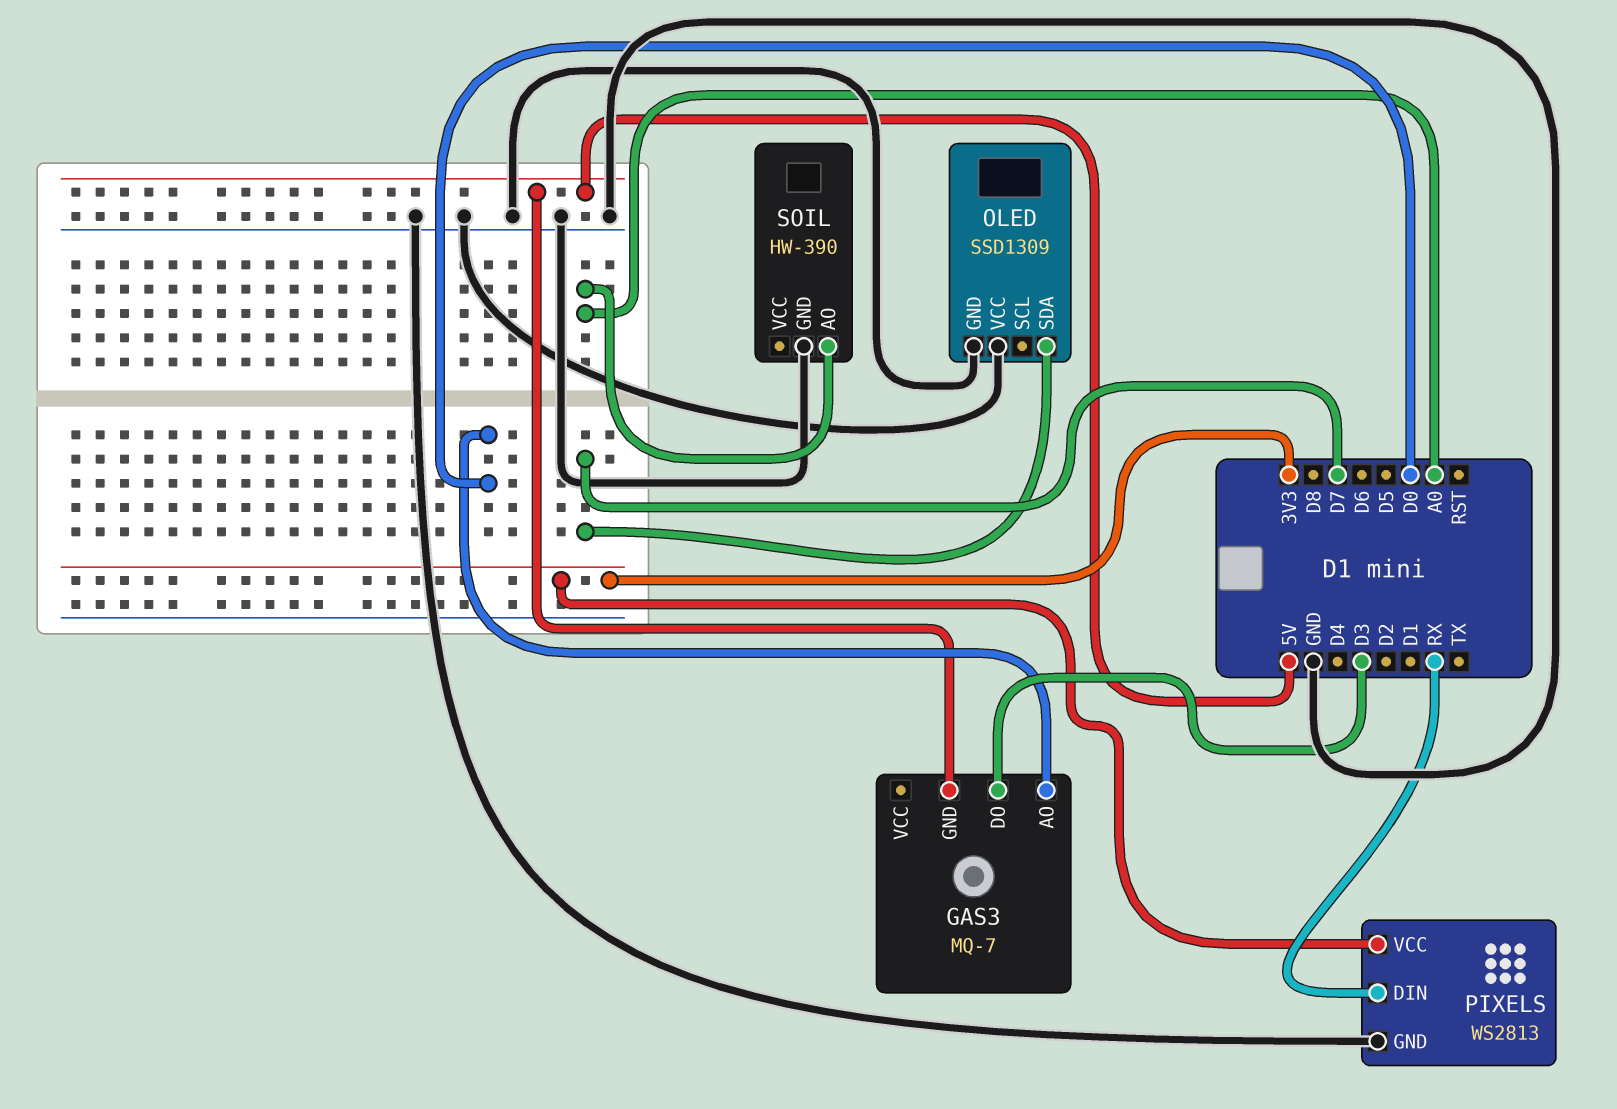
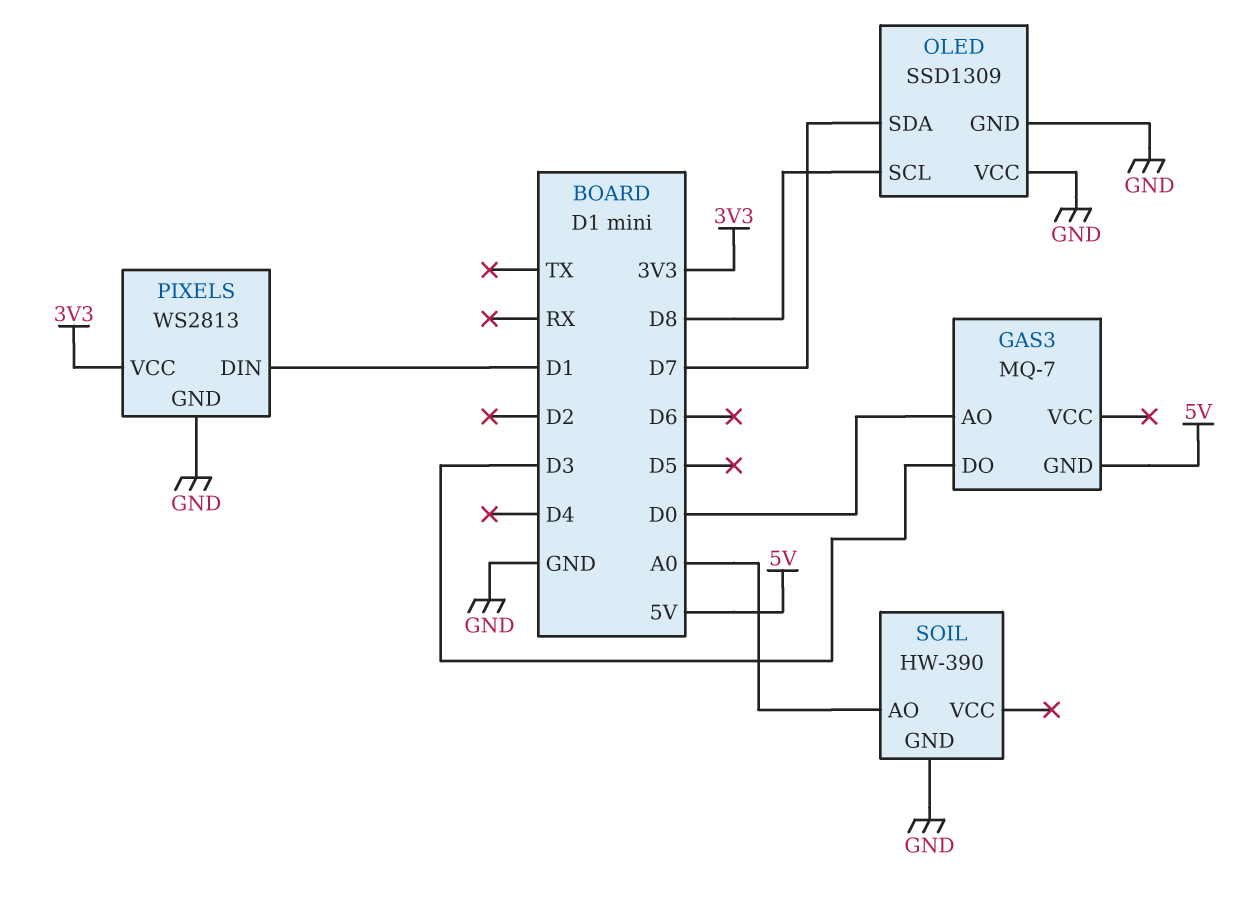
OLED pin SCL: none -> D8
PIXELS pin DIN: RX -> D1

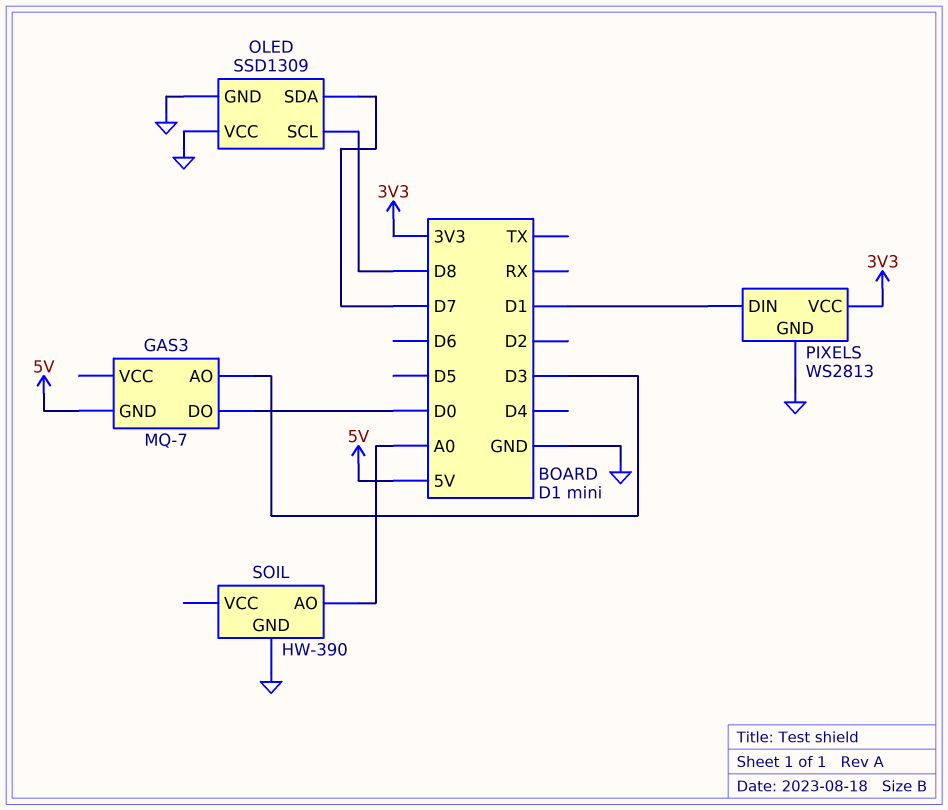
GAS3 pin AO: D0 -> D3
GAS3 pin DO: D3 -> D0

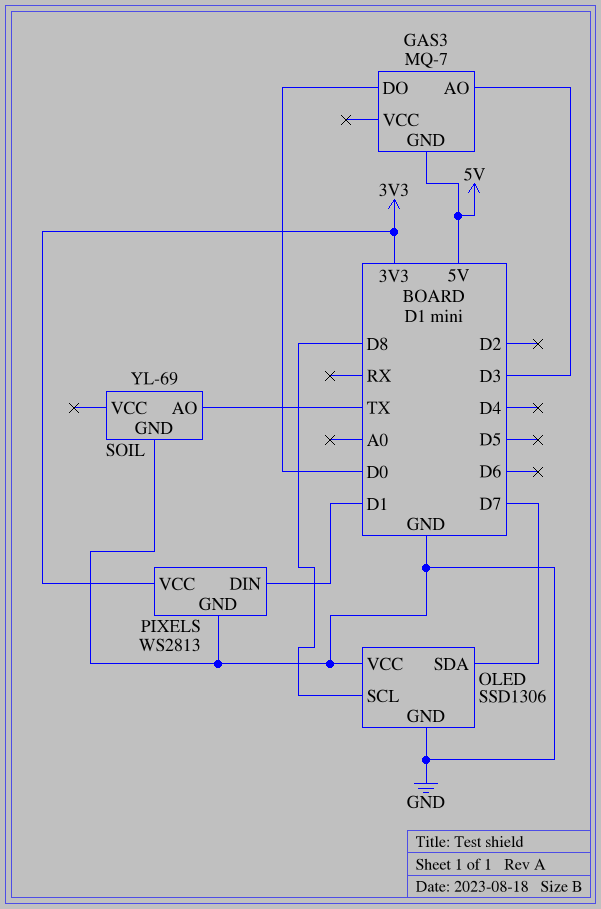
OLED: SSD1309 -> SSD1306
SOIL: HW-390 -> YL-69
SOIL pin AO: A0 -> TX

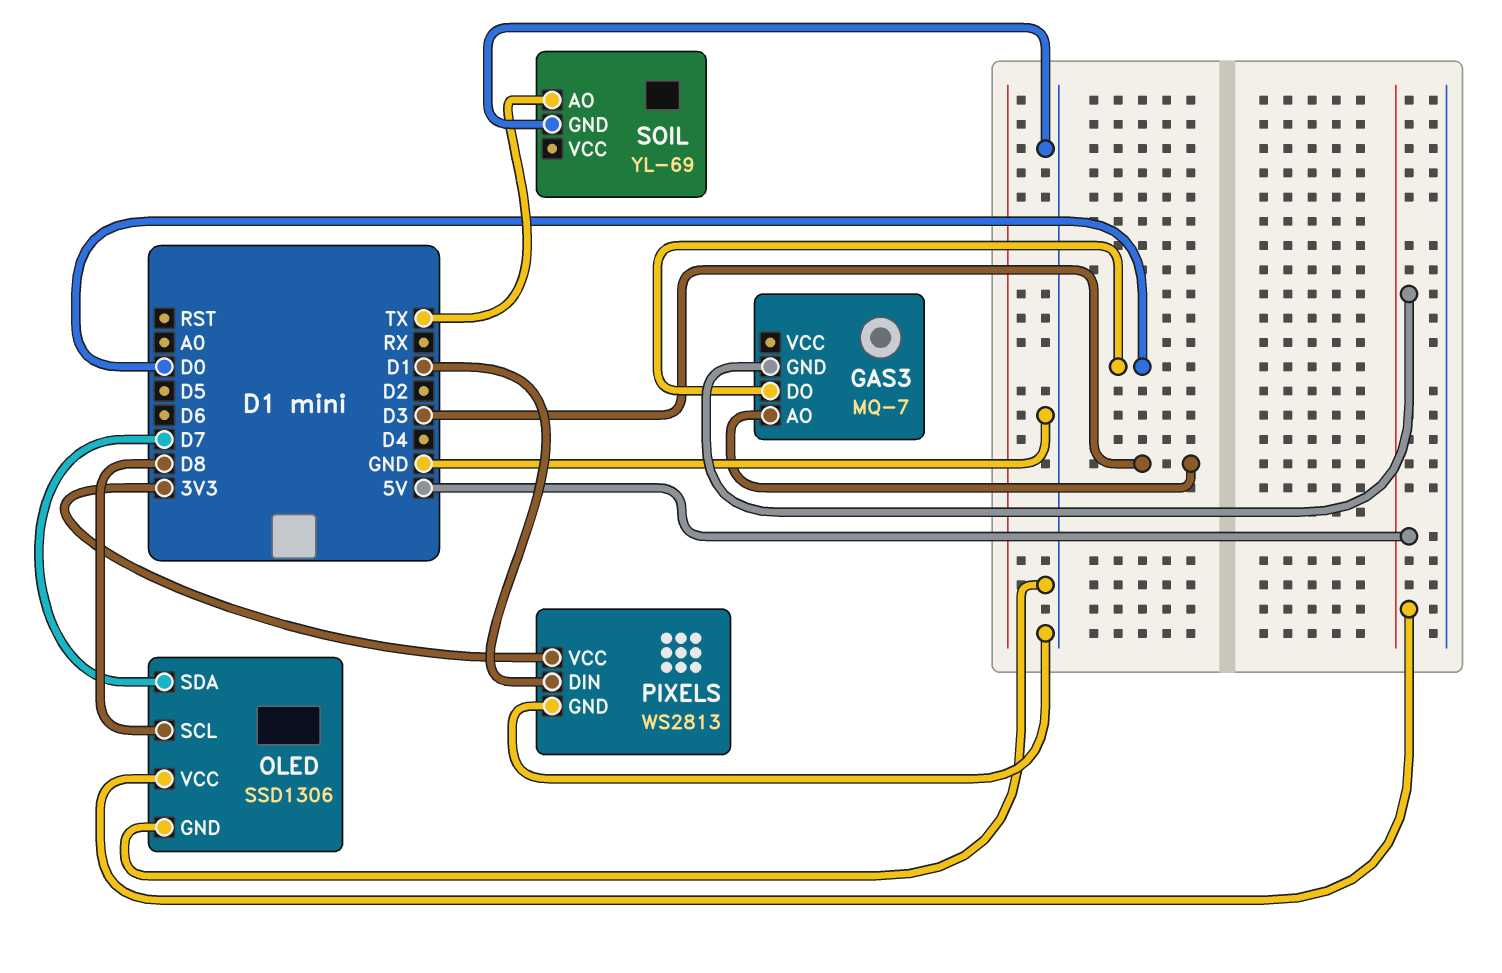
OLED pin VCC: GND -> 5V

